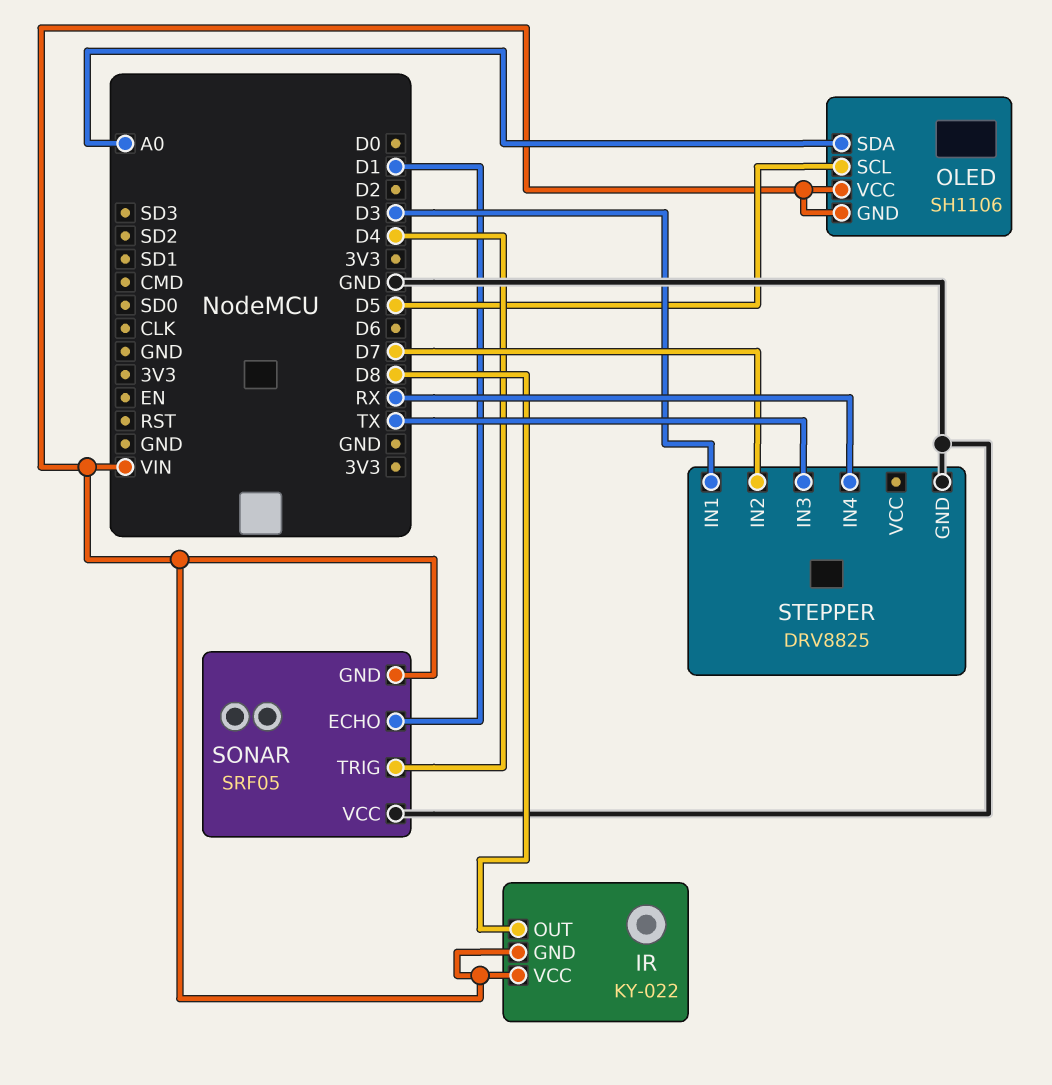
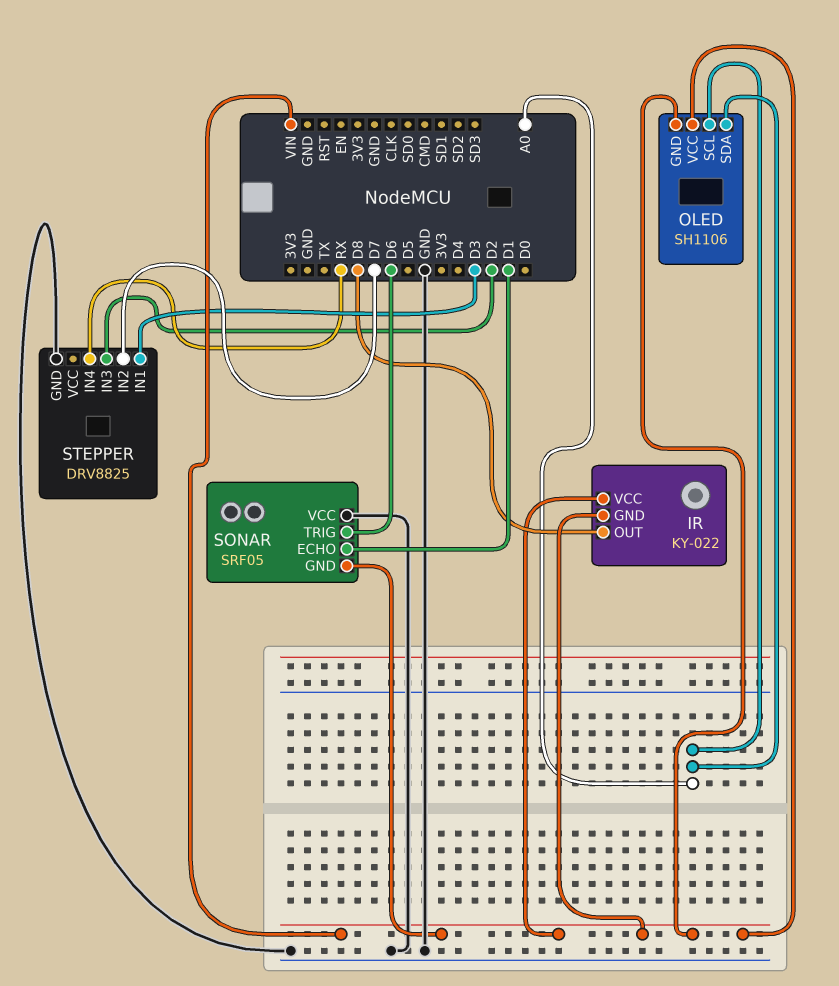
OLED pin SCL: D5 -> A0
SONAR pin TRIG: D4 -> D6
STEPPER pin IN3: TX -> D2

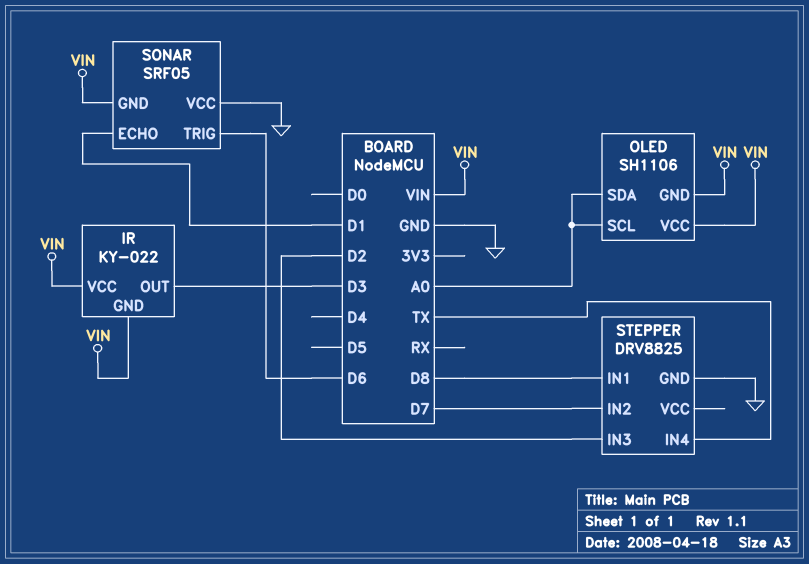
IR pin OUT: D8 -> D3
STEPPER pin IN1: D3 -> D8
STEPPER pin IN4: RX -> TX

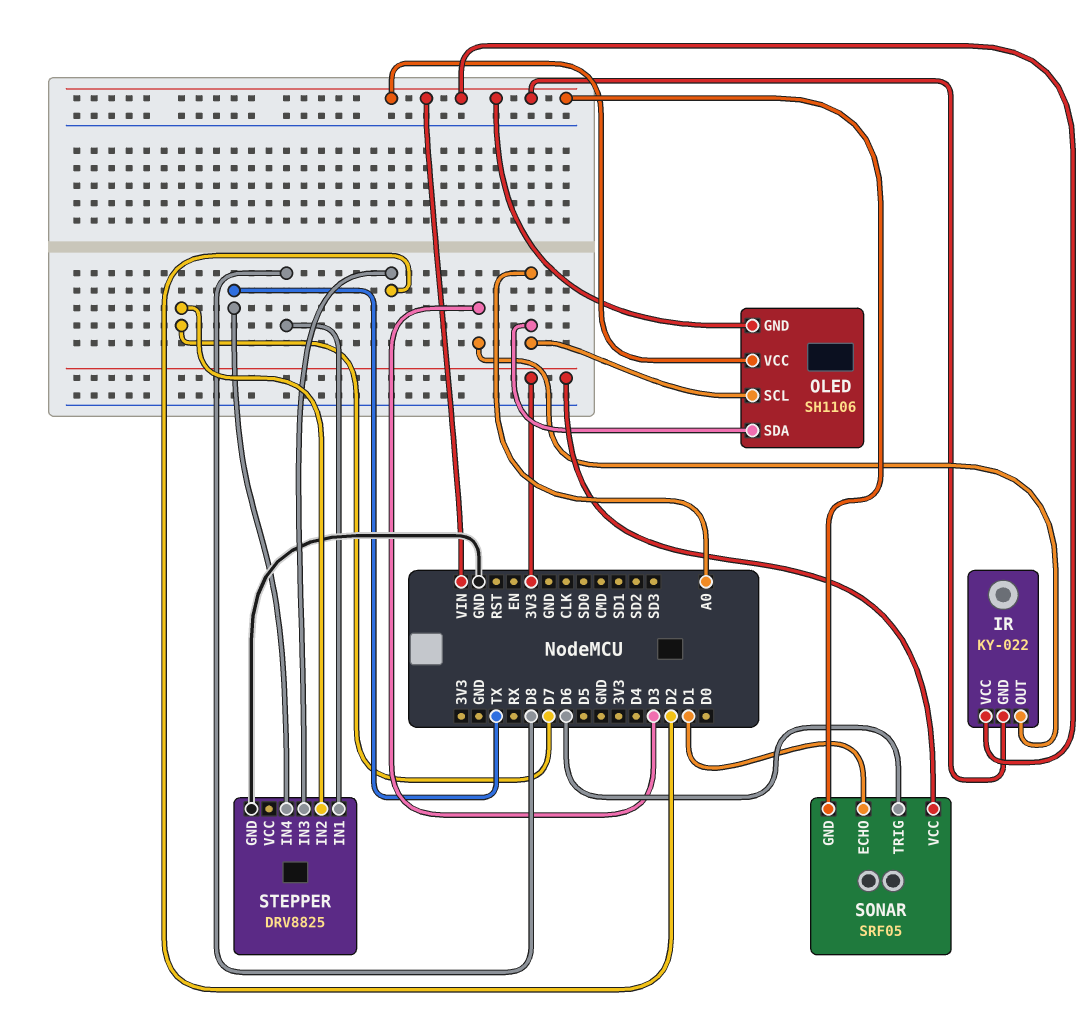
SONAR pin VCC: GND -> 3V3

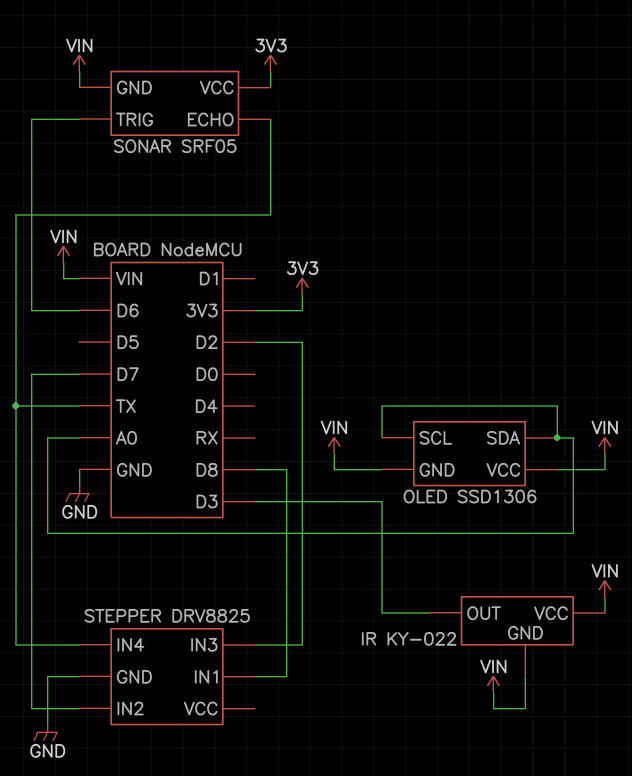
OLED: SH1106 -> SSD1306
SONAR pin ECHO: D1 -> TX

